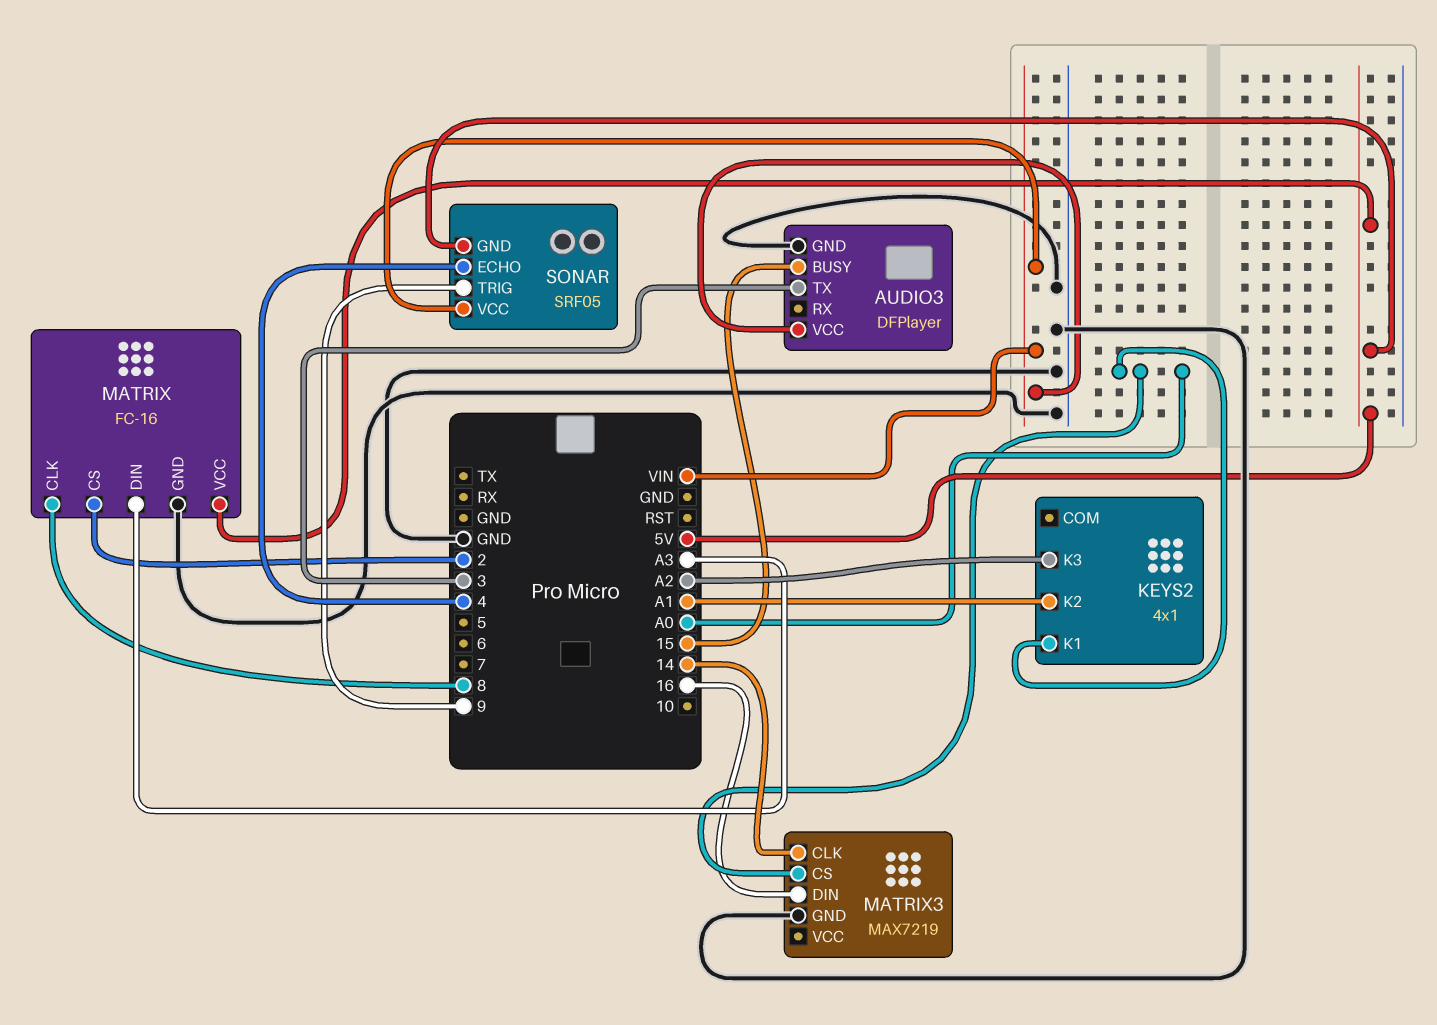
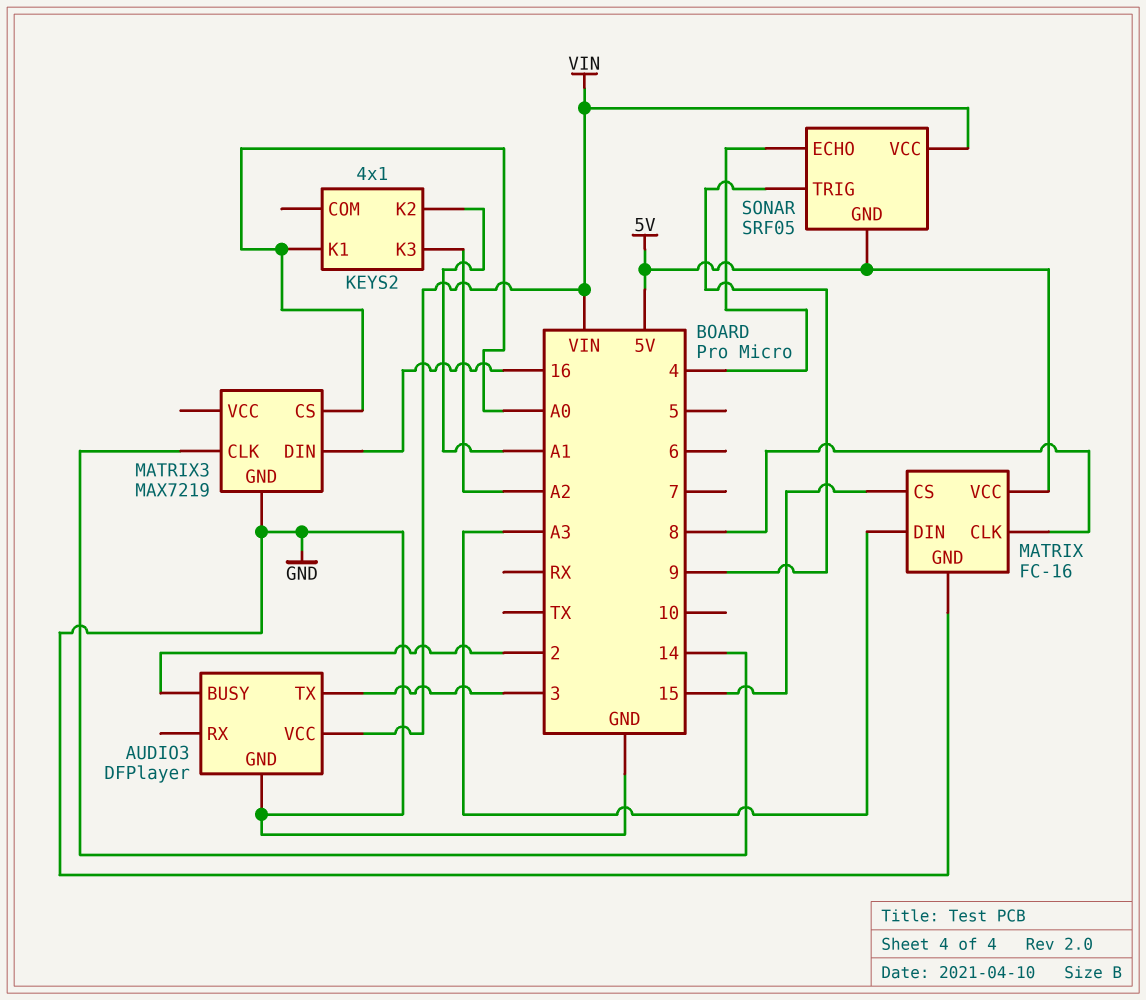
AUDIO3 pin BUSY: 15 -> 2
MATRIX pin CS: 2 -> 15

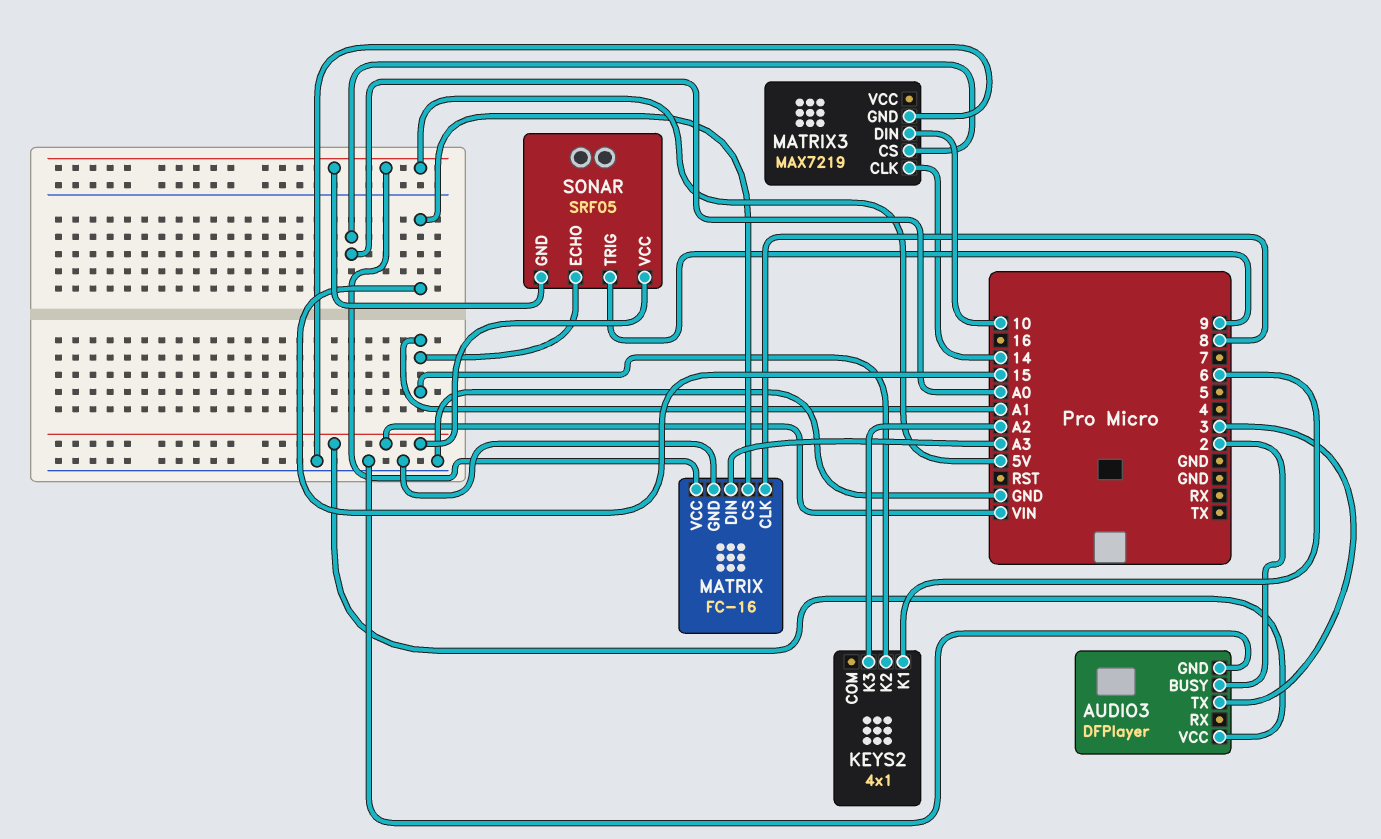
KEYS2 pin K1: A0 -> 6
MATRIX3 pin DIN: 16 -> 10
SONAR pin ECHO: 4 -> A1

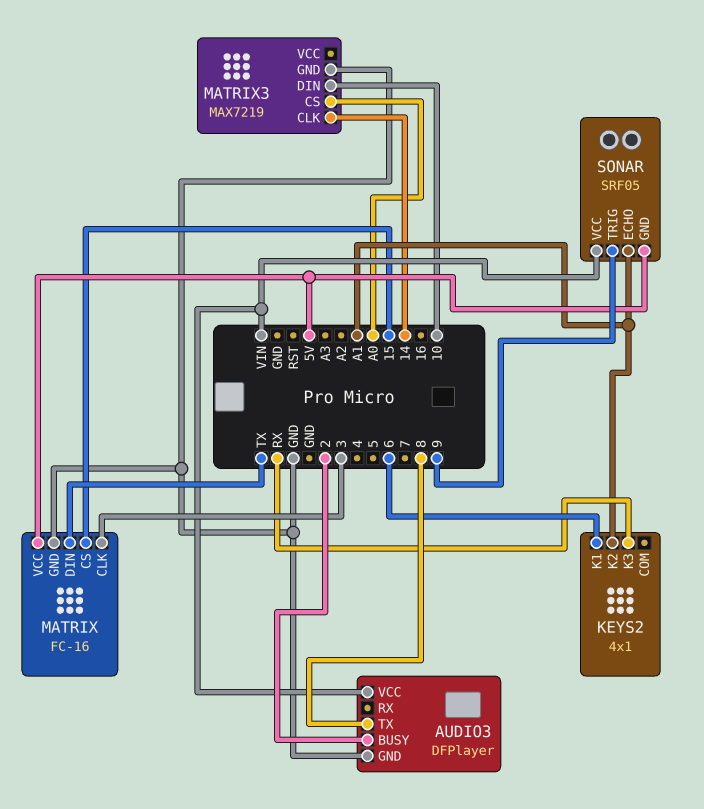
AUDIO3 pin TX: 3 -> 8
KEYS2 pin K3: A2 -> RX
MATRIX pin CLK: 8 -> 3
MATRIX pin DIN: A3 -> TX

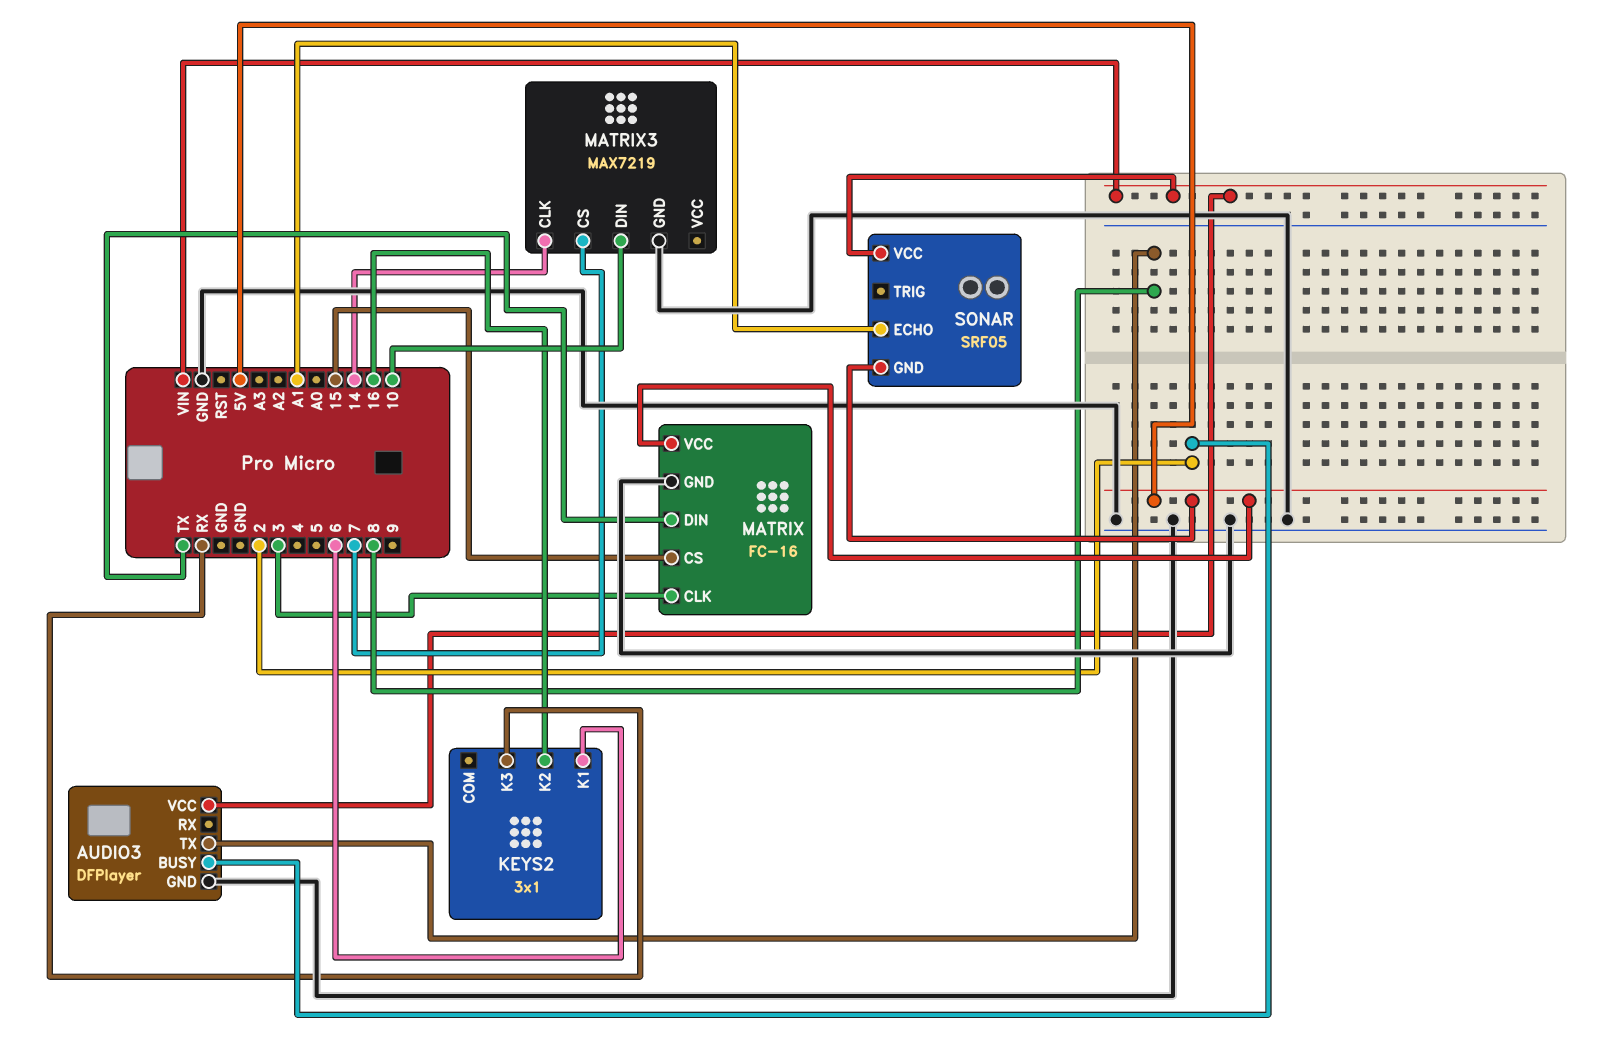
KEYS2: 4x1 -> 3x1
KEYS2 pin K2: A1 -> 16
MATRIX3 pin CS: A0 -> 7
SONAR pin TRIG: 9 -> none

